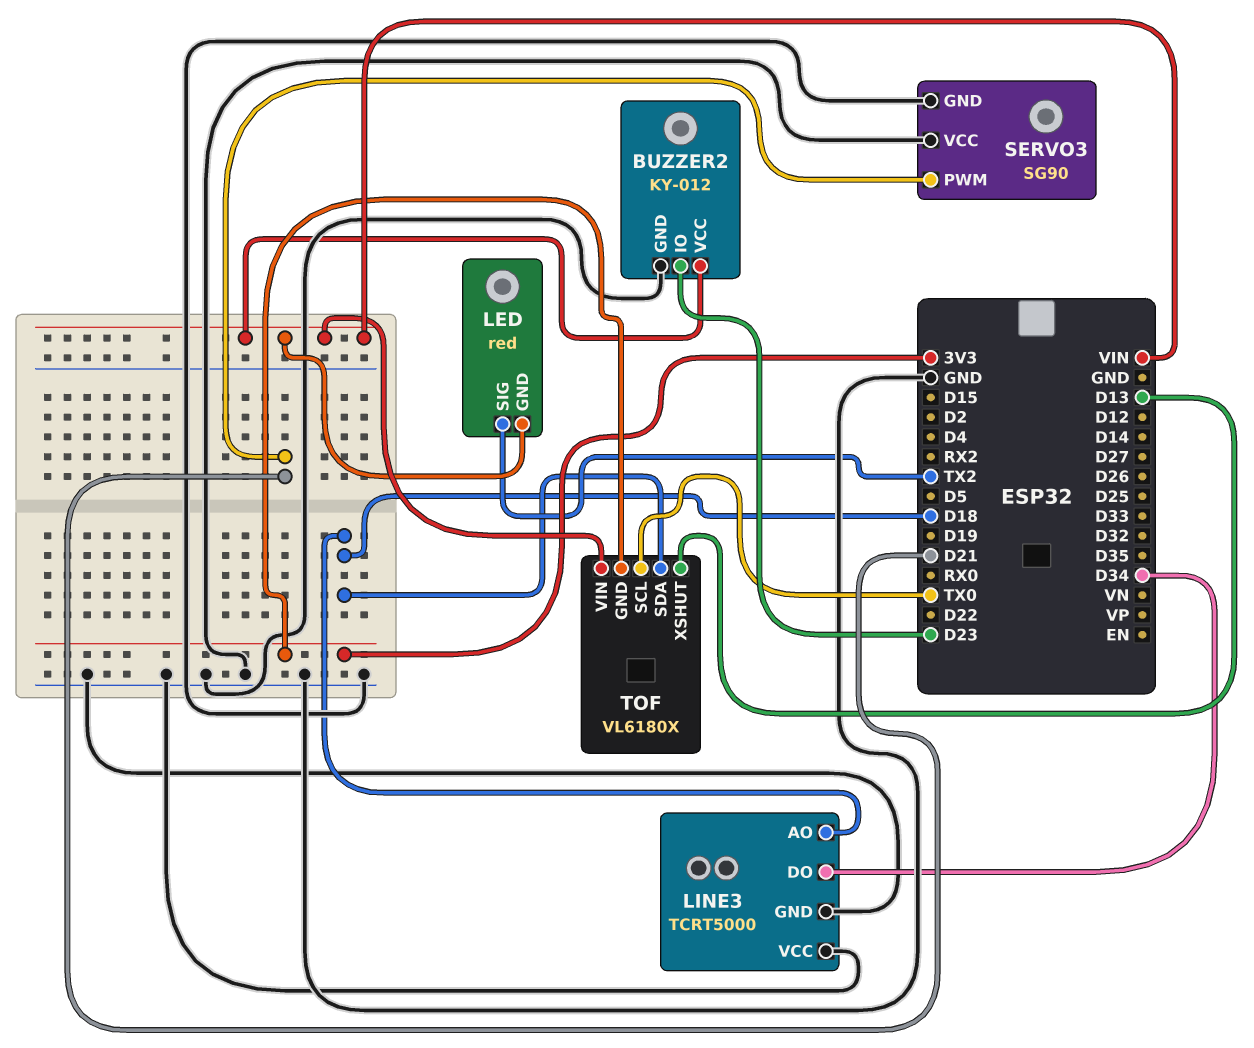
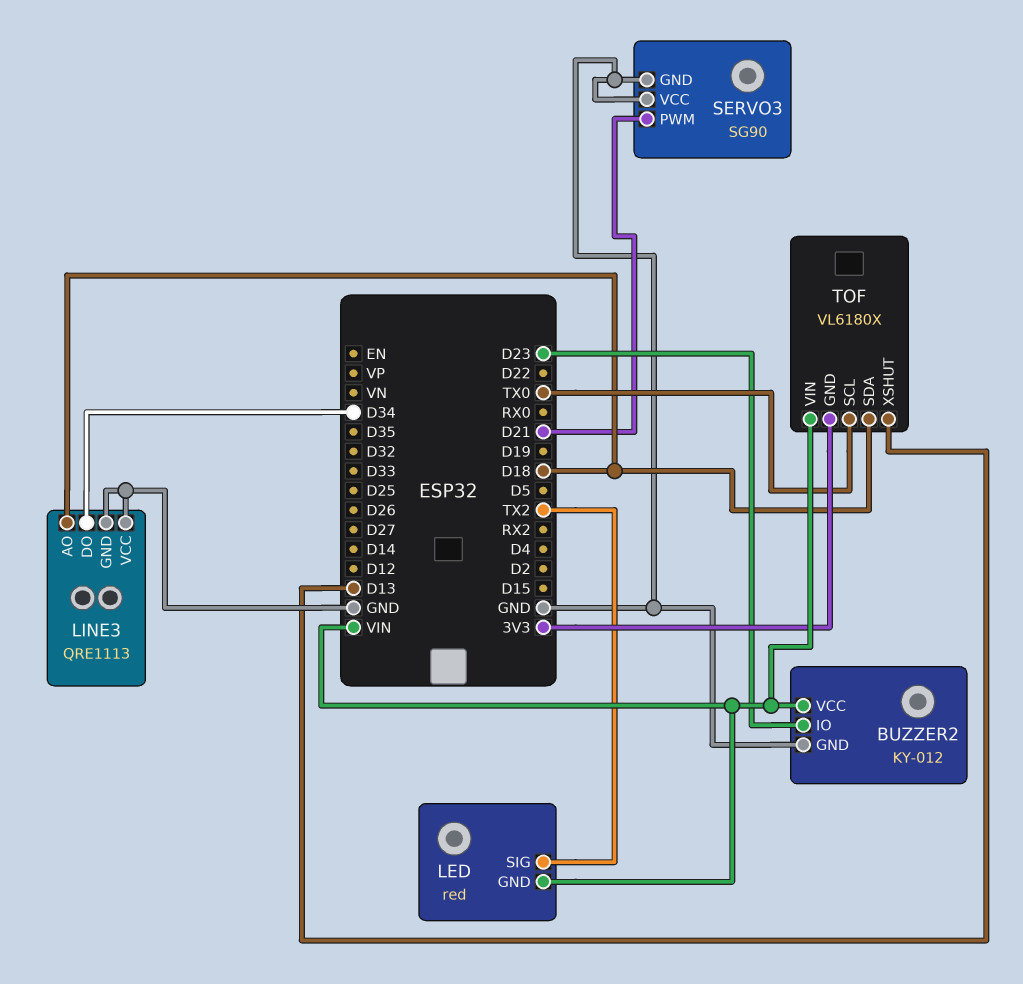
LINE3: TCRT5000 -> QRE1113

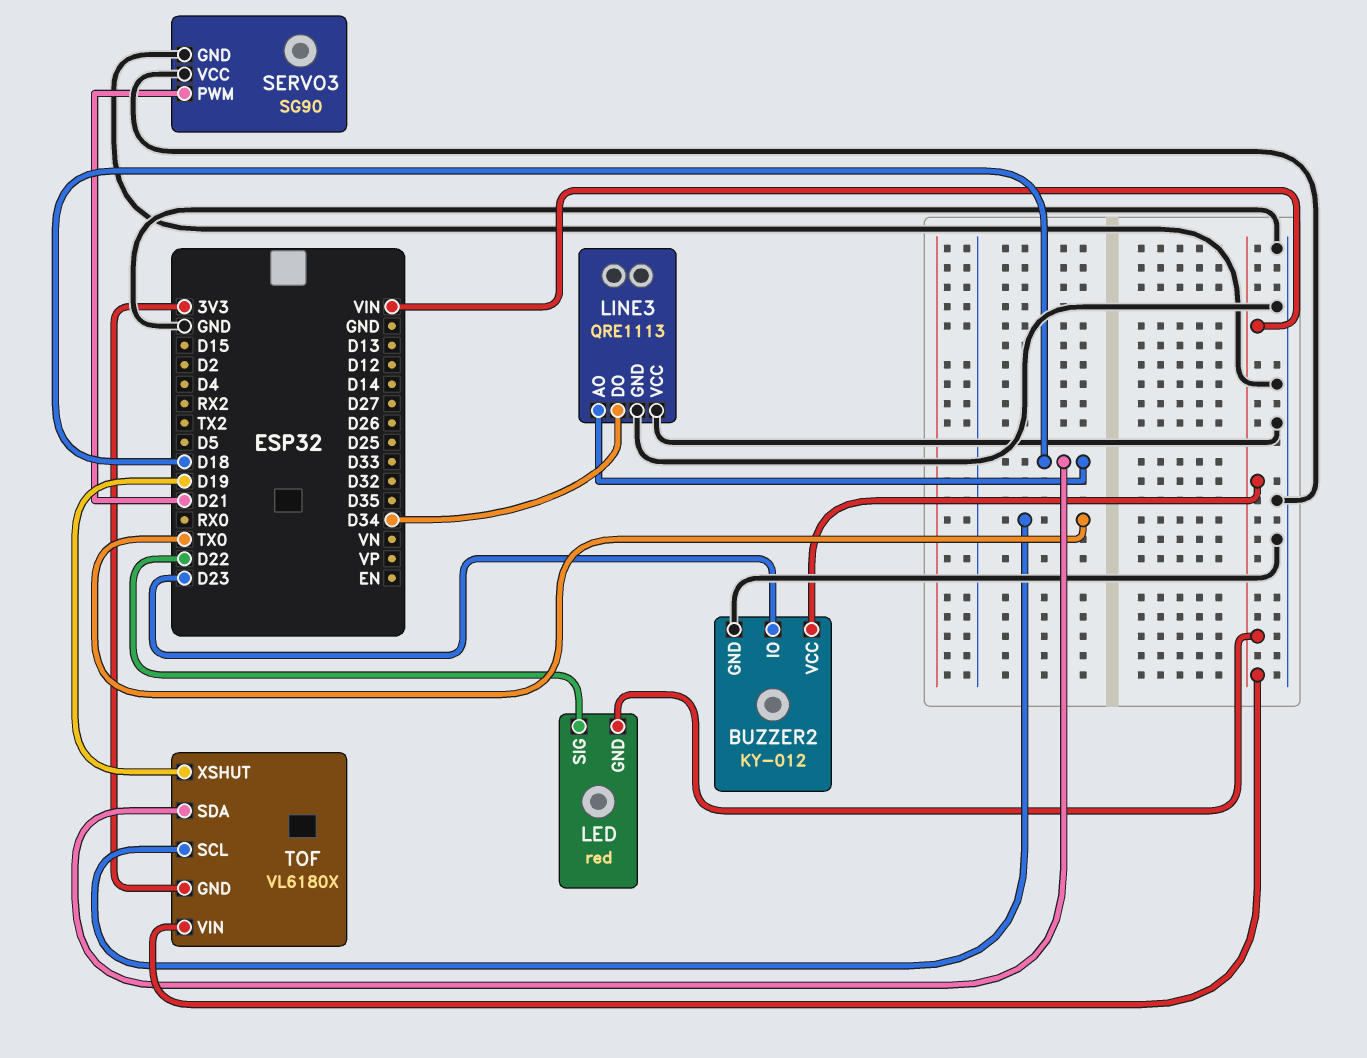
LED pin SIG: TX2 -> D22
TOF pin XSHUT: D13 -> D19

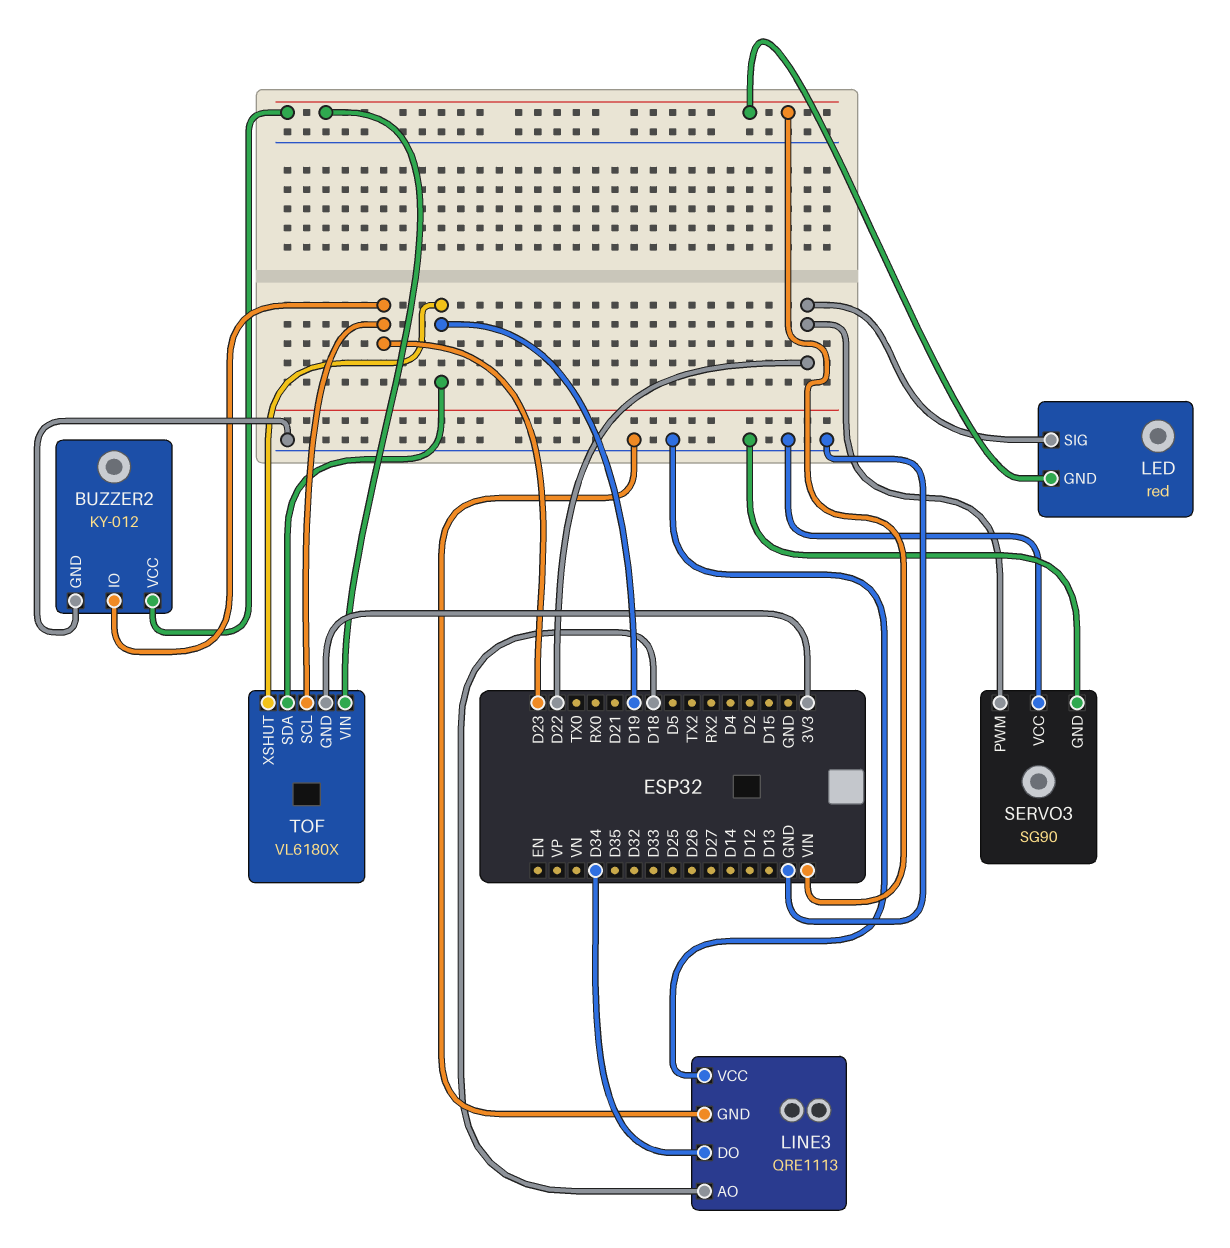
SERVO3 pin PWM: D21 -> D22
TOF pin SCL: TX0 -> D23
TOF pin SDA: D18 -> D19

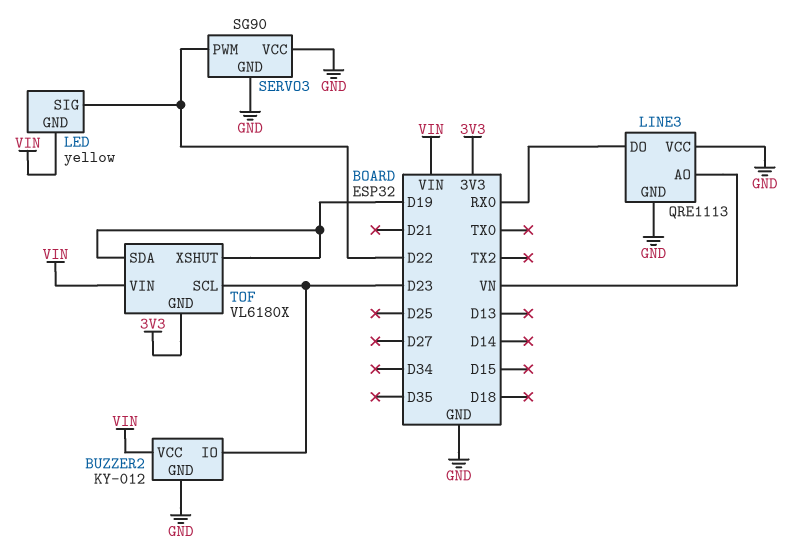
LED: red -> yellow
LINE3 pin AO: D18 -> VN
LINE3 pin DO: D34 -> RX0

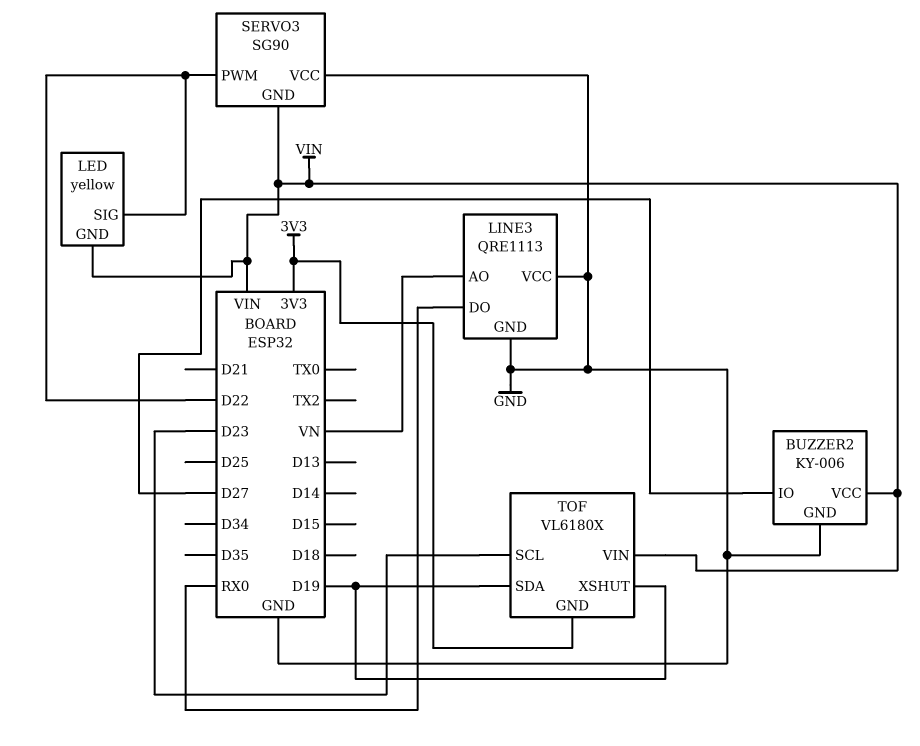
BUZZER2: KY-012 -> KY-006
BUZZER2 pin IO: D23 -> D27
SERVO3 pin GND: GND -> VIN

